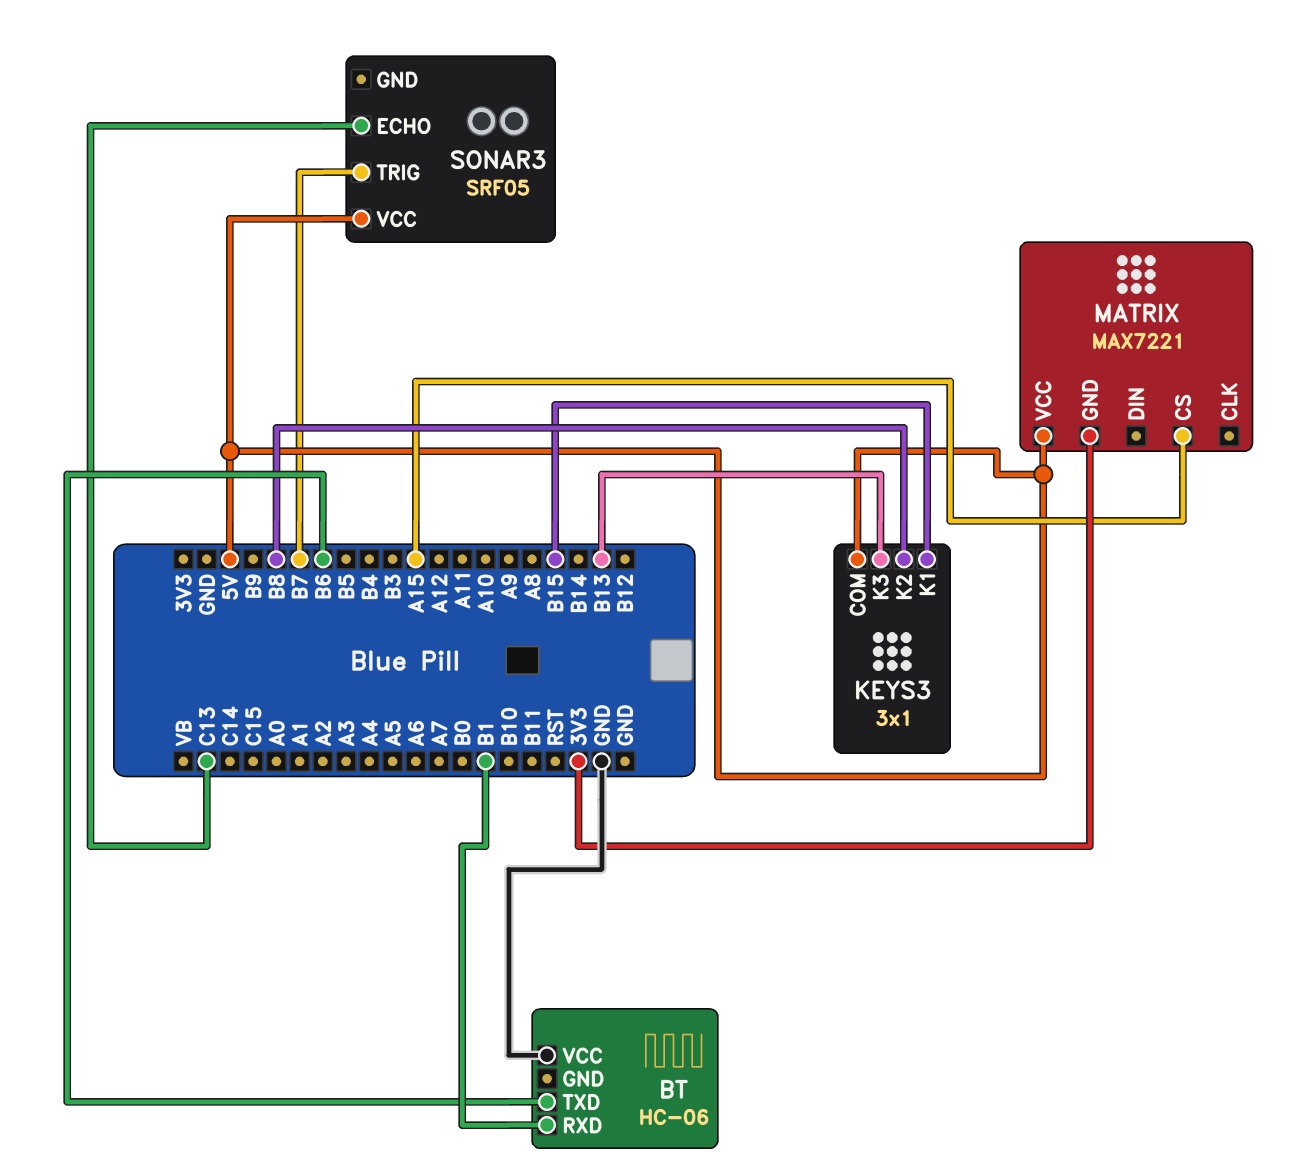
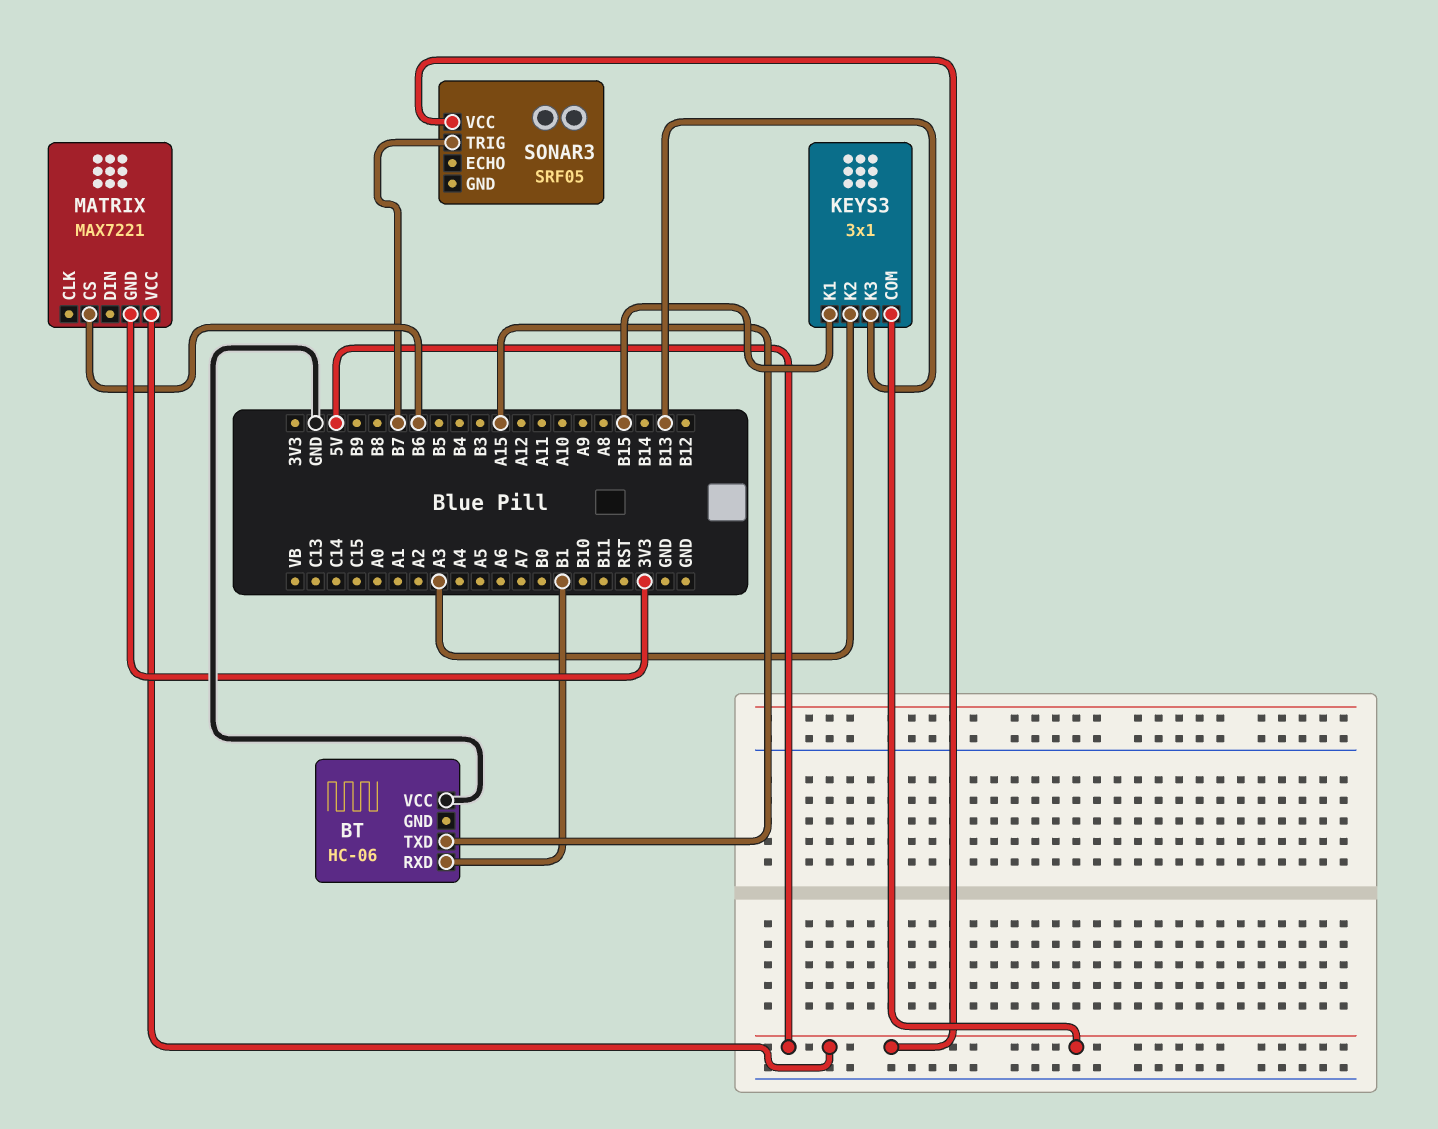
BT pin TXD: B6 -> A15
KEYS3 pin K2: B8 -> A3
MATRIX pin CS: A15 -> B6
SONAR3 pin ECHO: C13 -> none

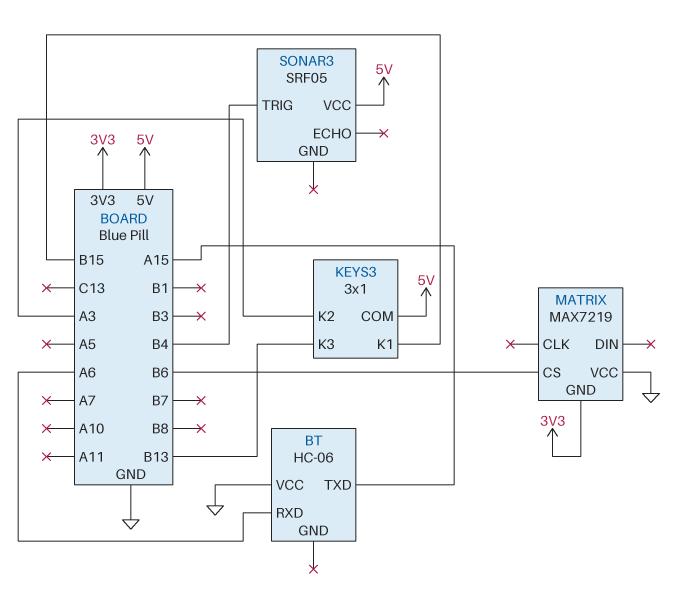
BT pin RXD: B1 -> A6
MATRIX: MAX7221 -> MAX7219
MATRIX pin VCC: 5V -> GND
SONAR3 pin TRIG: B7 -> B4

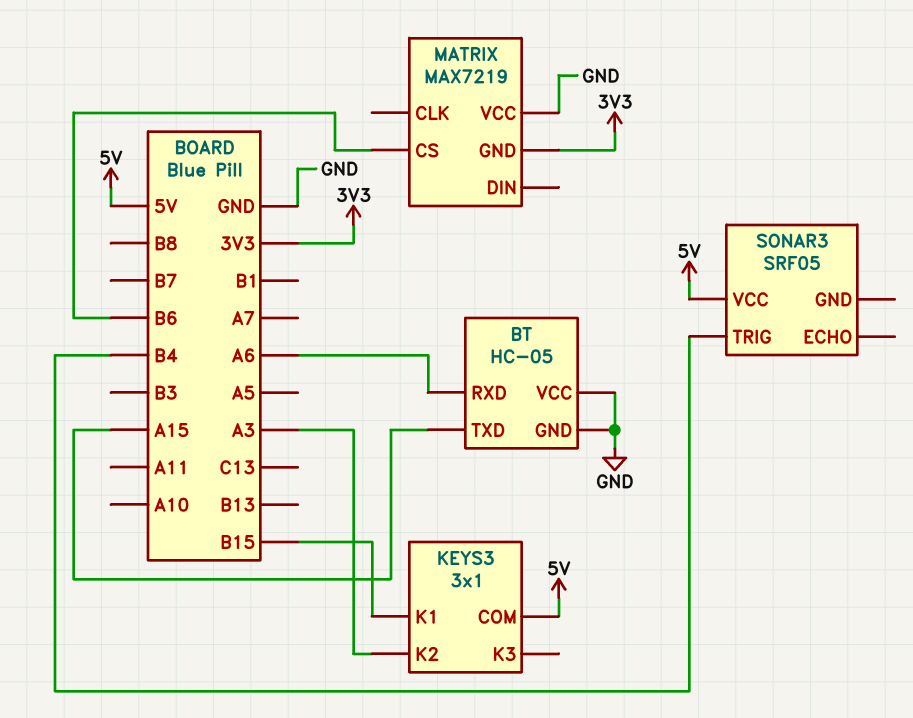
BT: HC-06 -> HC-05
BT pin GND: none -> GND
KEYS3 pin K3: B13 -> none

